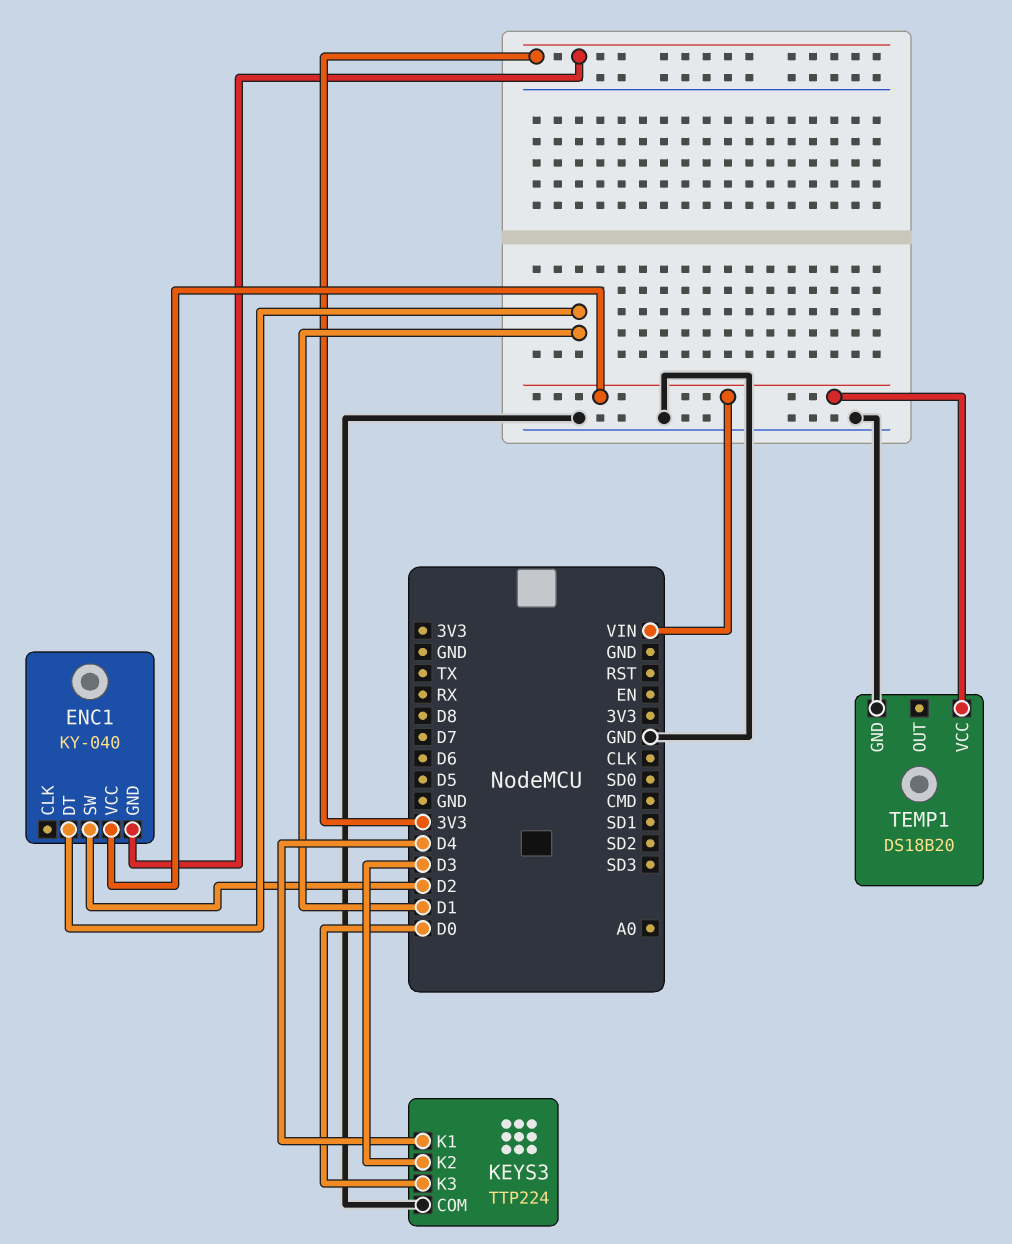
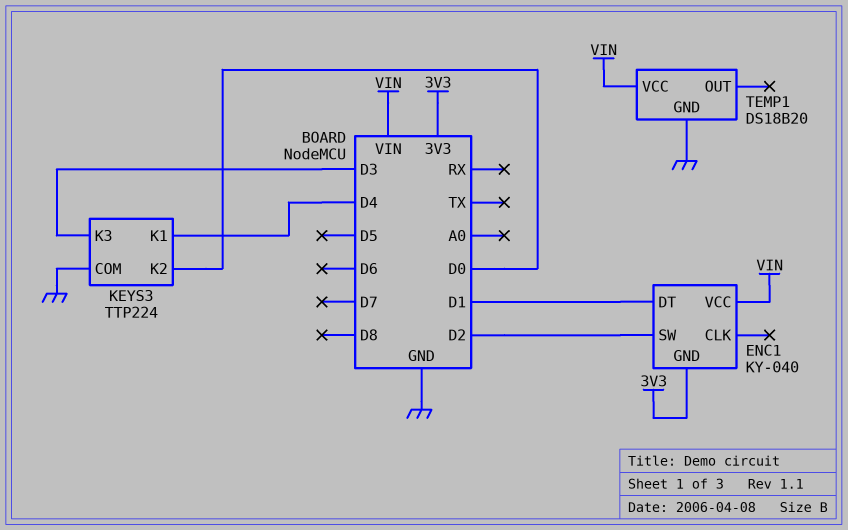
KEYS3 pin K2: D3 -> D0
KEYS3 pin K3: D0 -> D3

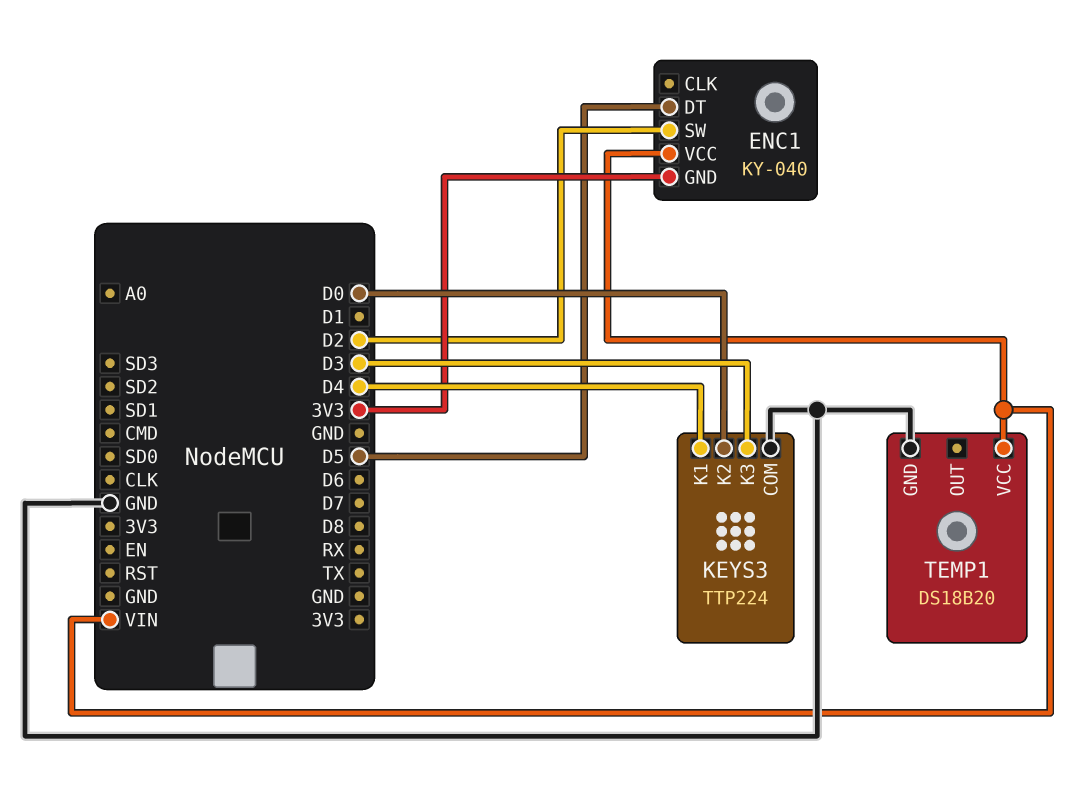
ENC1 pin DT: D1 -> D5

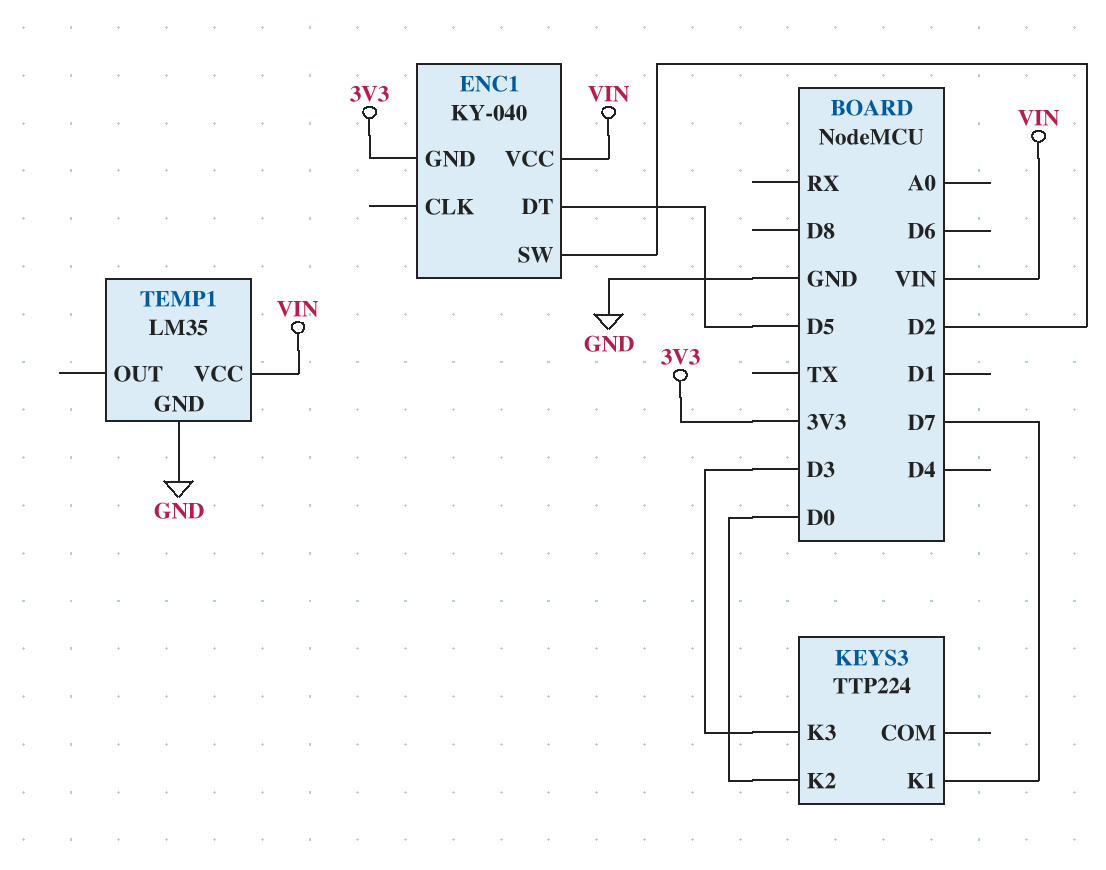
KEYS3 pin COM: GND -> none
KEYS3 pin K1: D4 -> D7
TEMP1: DS18B20 -> LM35

